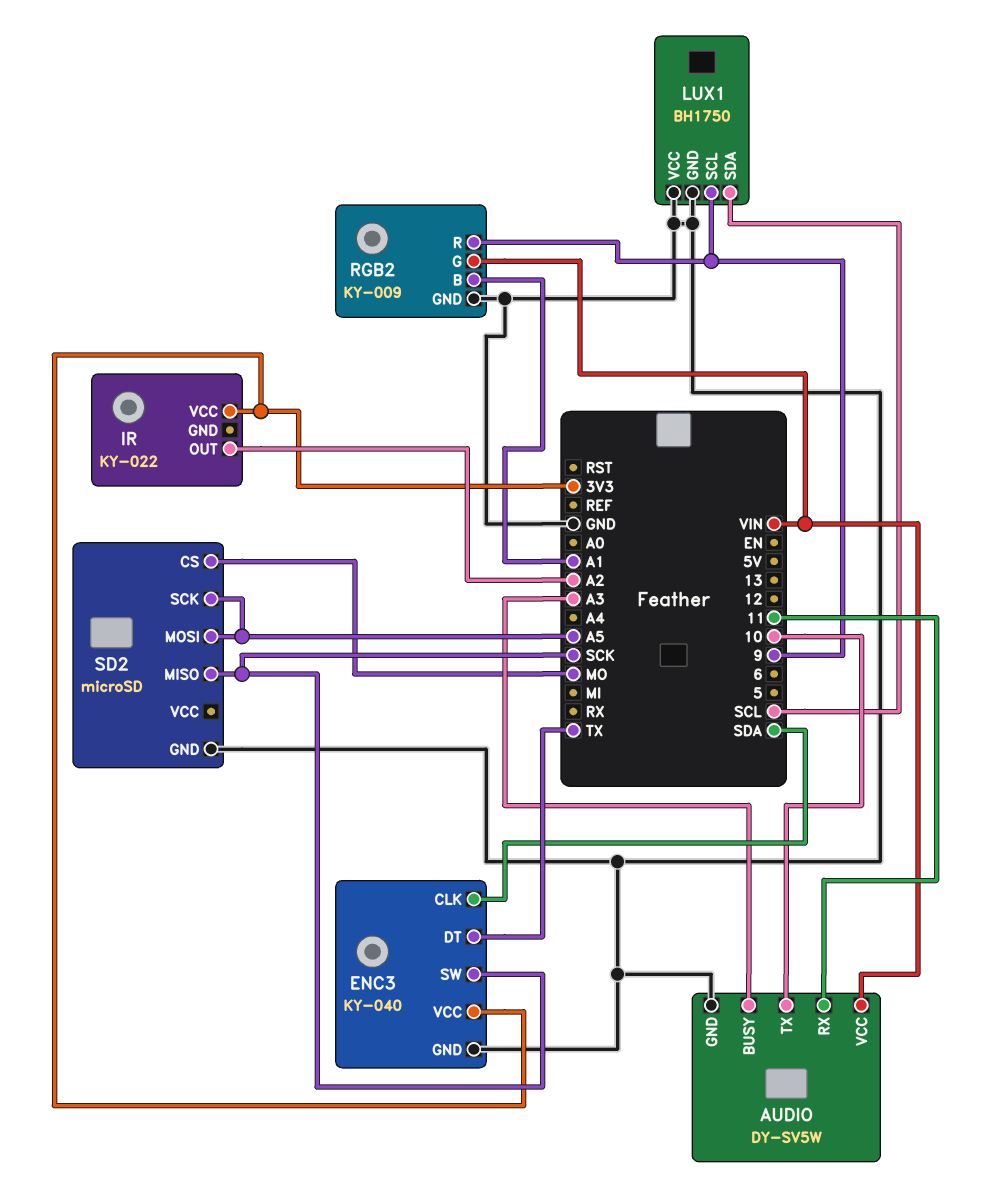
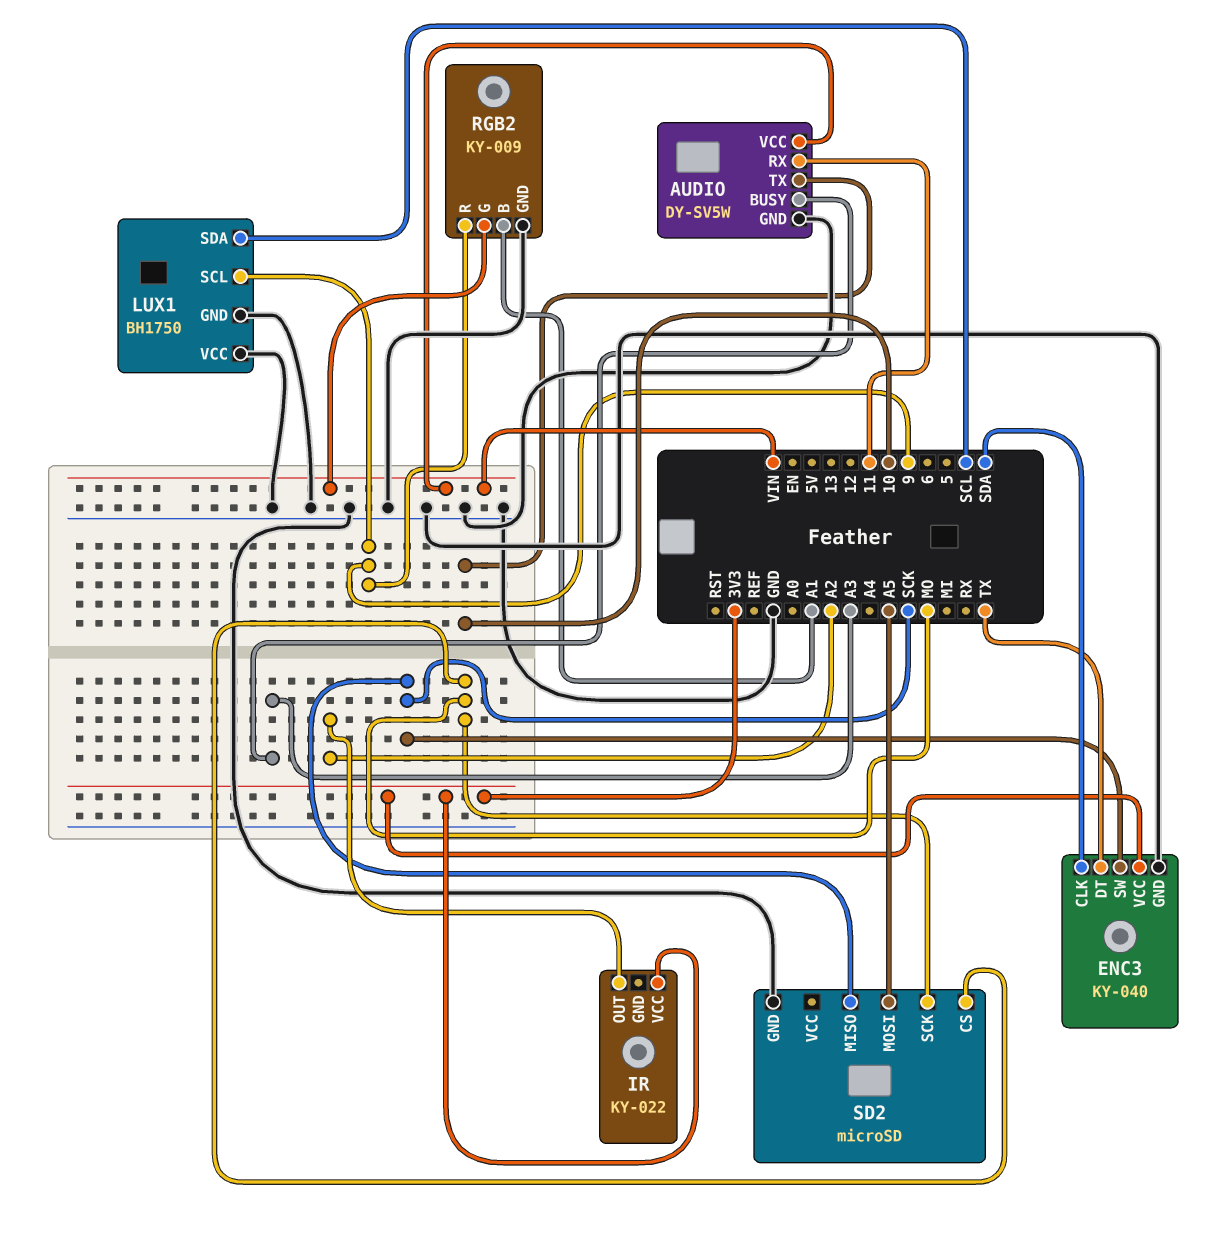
SD2 pin SCK: A5 -> MO

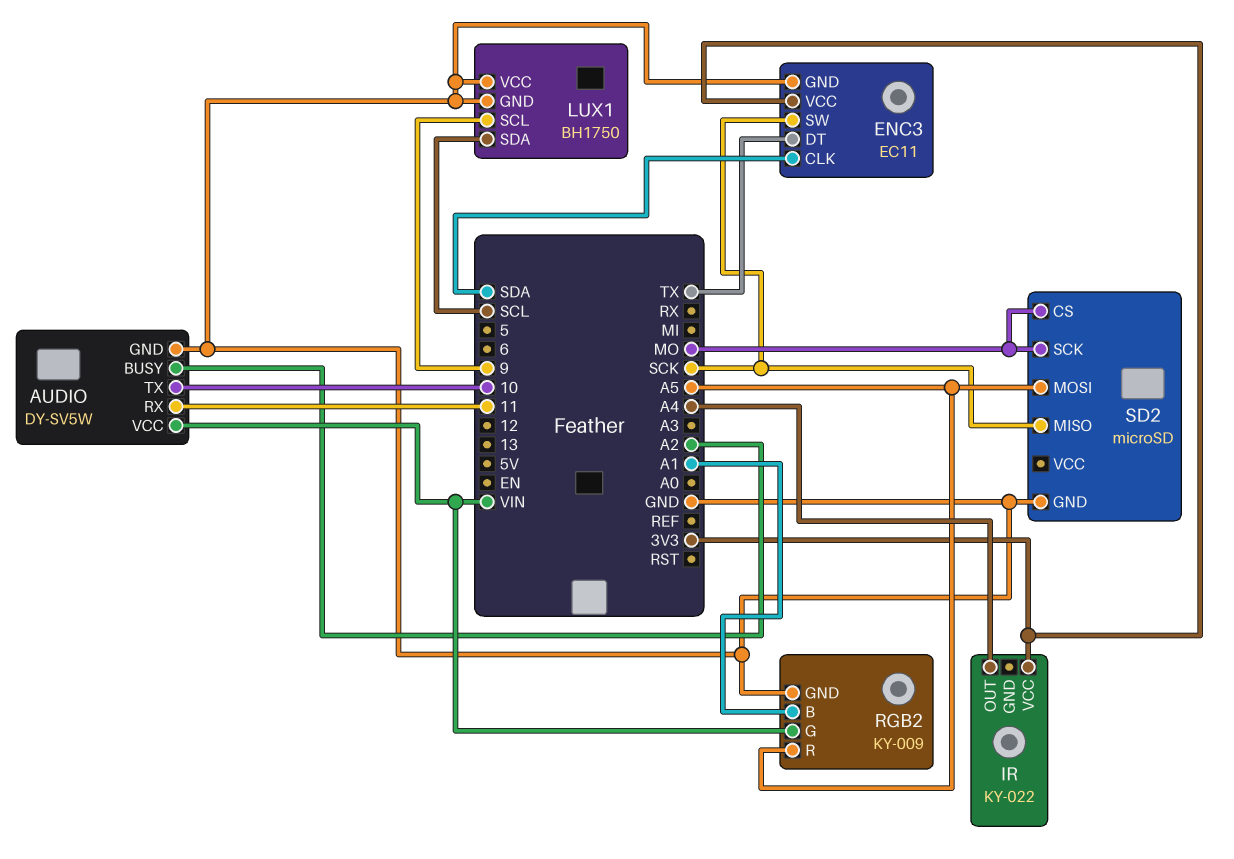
AUDIO pin BUSY: A3 -> A2
ENC3: KY-040 -> EC11
IR pin OUT: A2 -> A4
RGB2 pin R: 9 -> A5

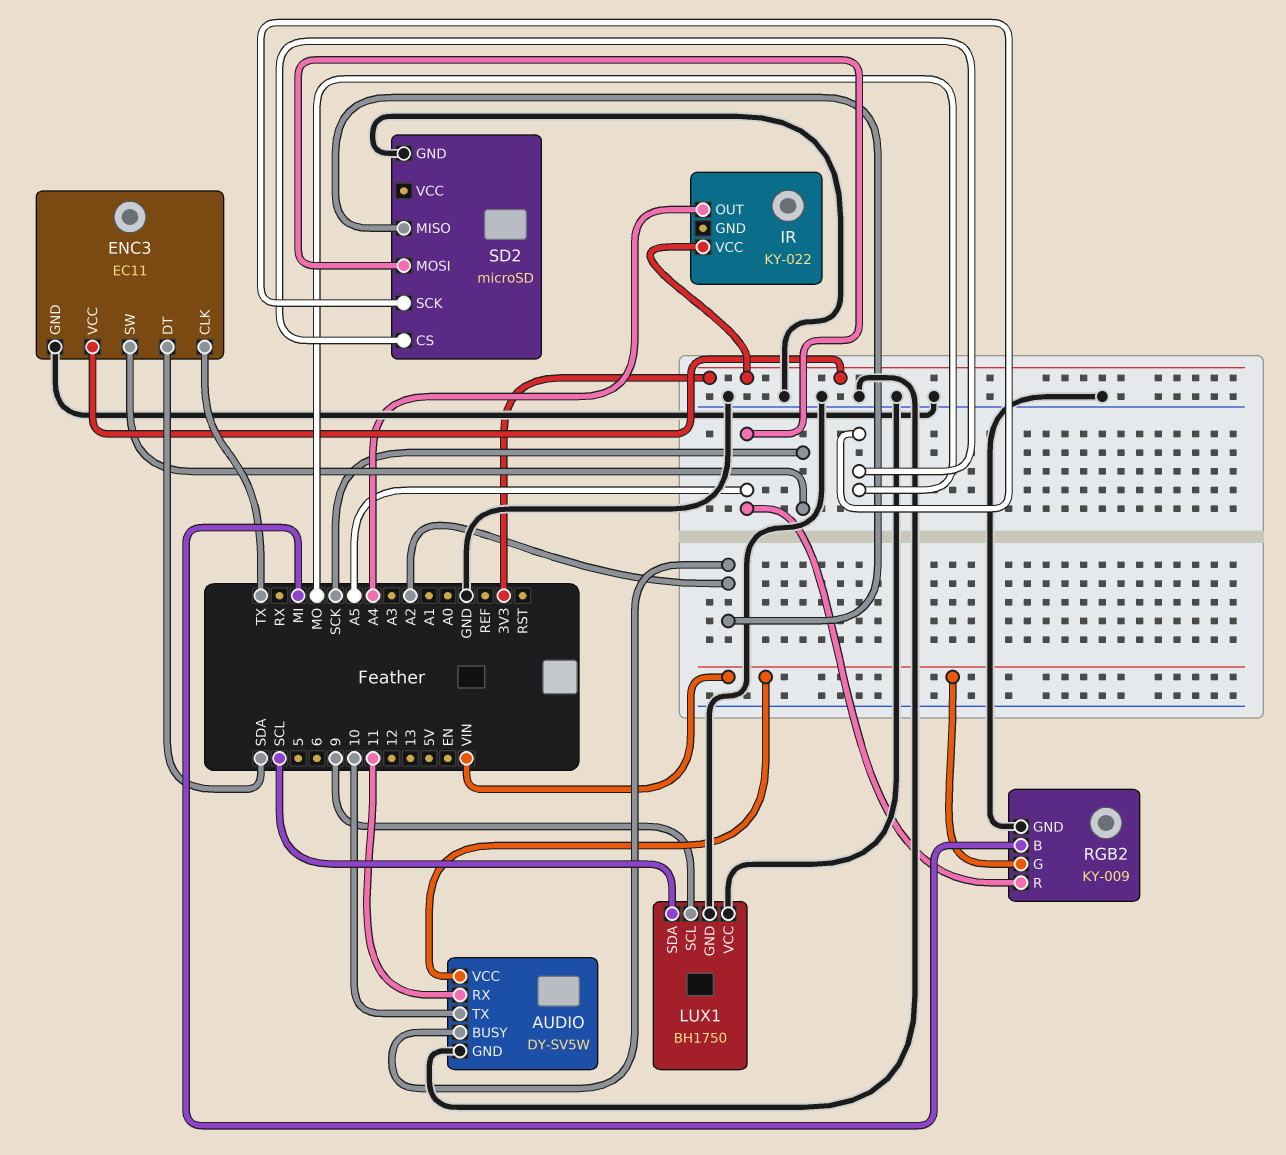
ENC3 pin CLK: SDA -> TX
ENC3 pin DT: TX -> SDA
RGB2 pin B: A1 -> MI
SD2 pin MISO: SCK -> A2

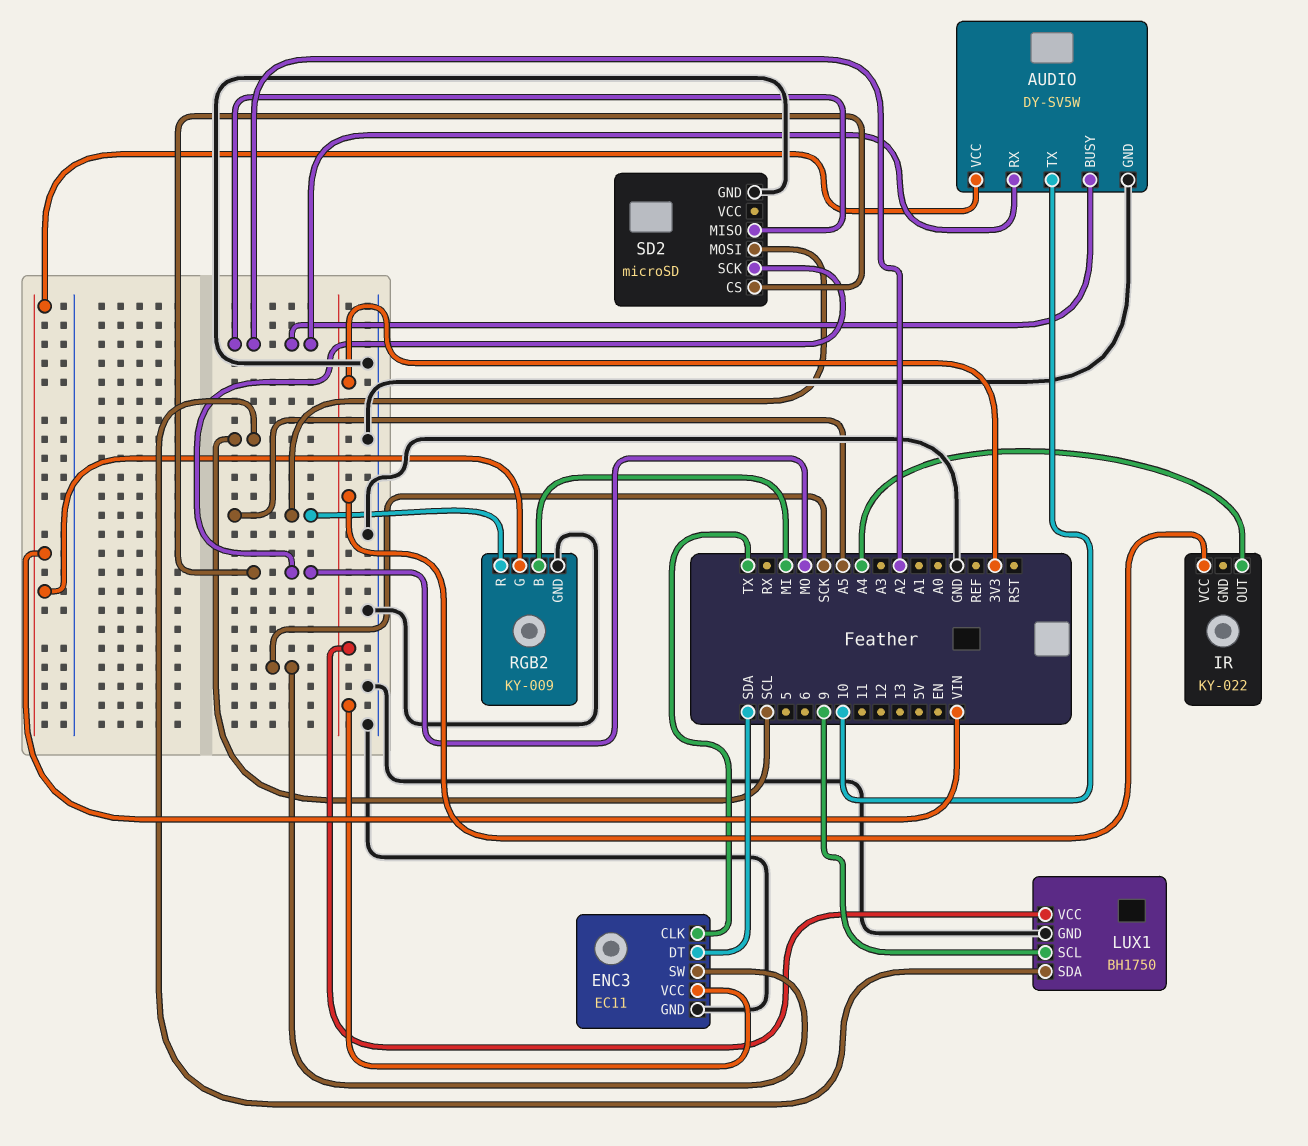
AUDIO pin RX: 11 -> A2
LUX1 pin VCC: GND -> 3V3

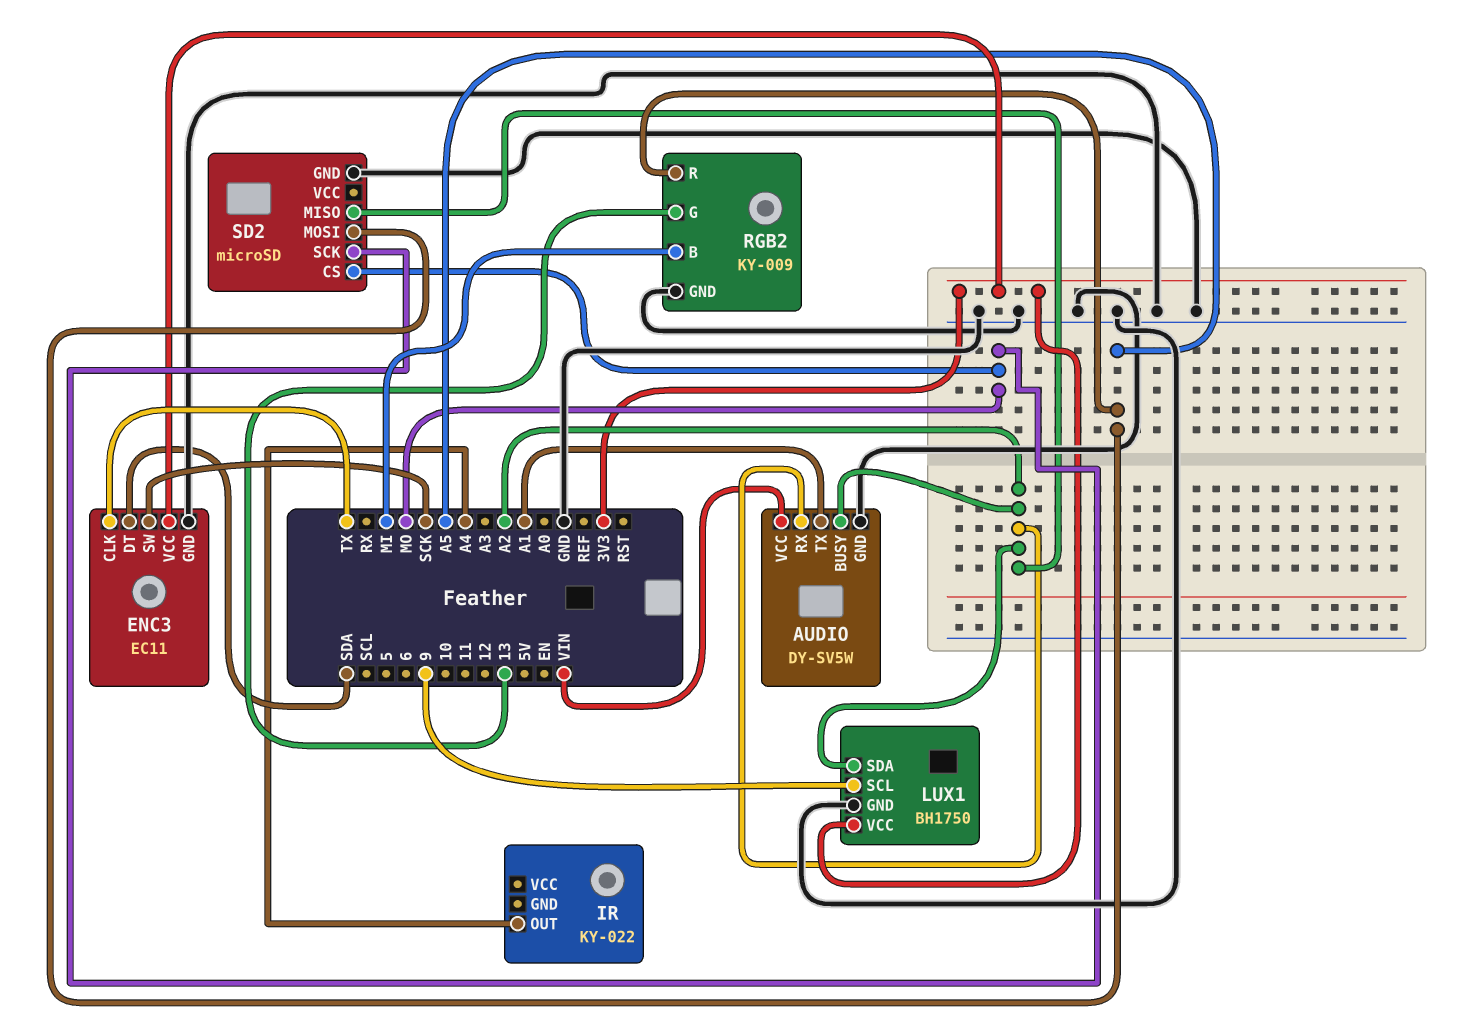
AUDIO pin TX: 10 -> A1
IR pin VCC: 3V3 -> none
LUX1 pin SDA: SCL -> A2
RGB2 pin G: VIN -> 13

